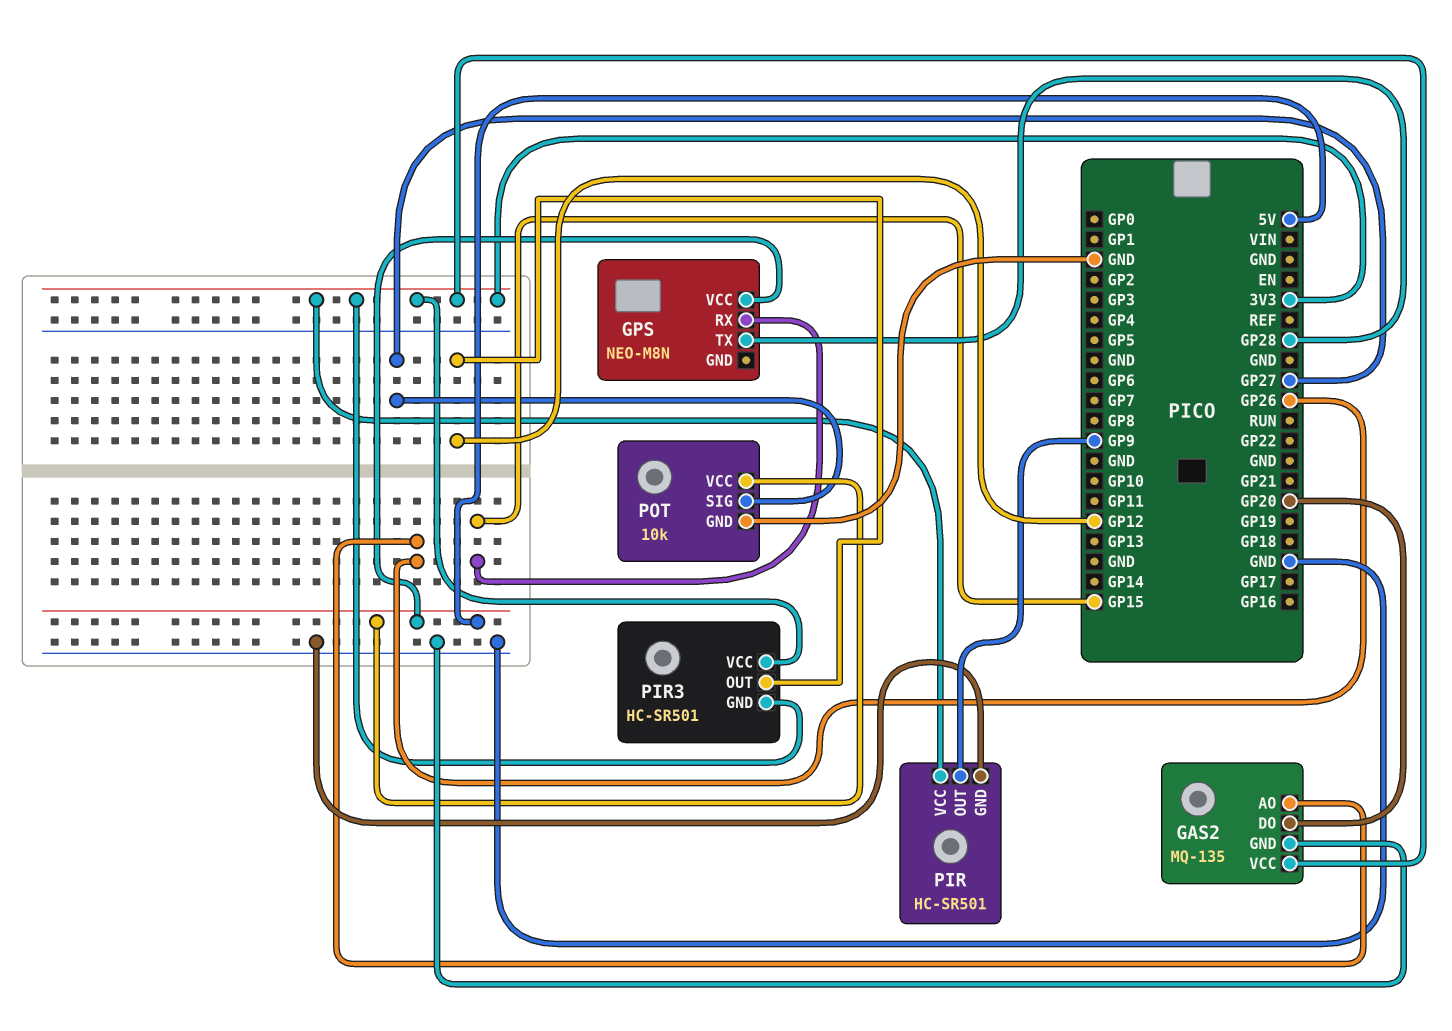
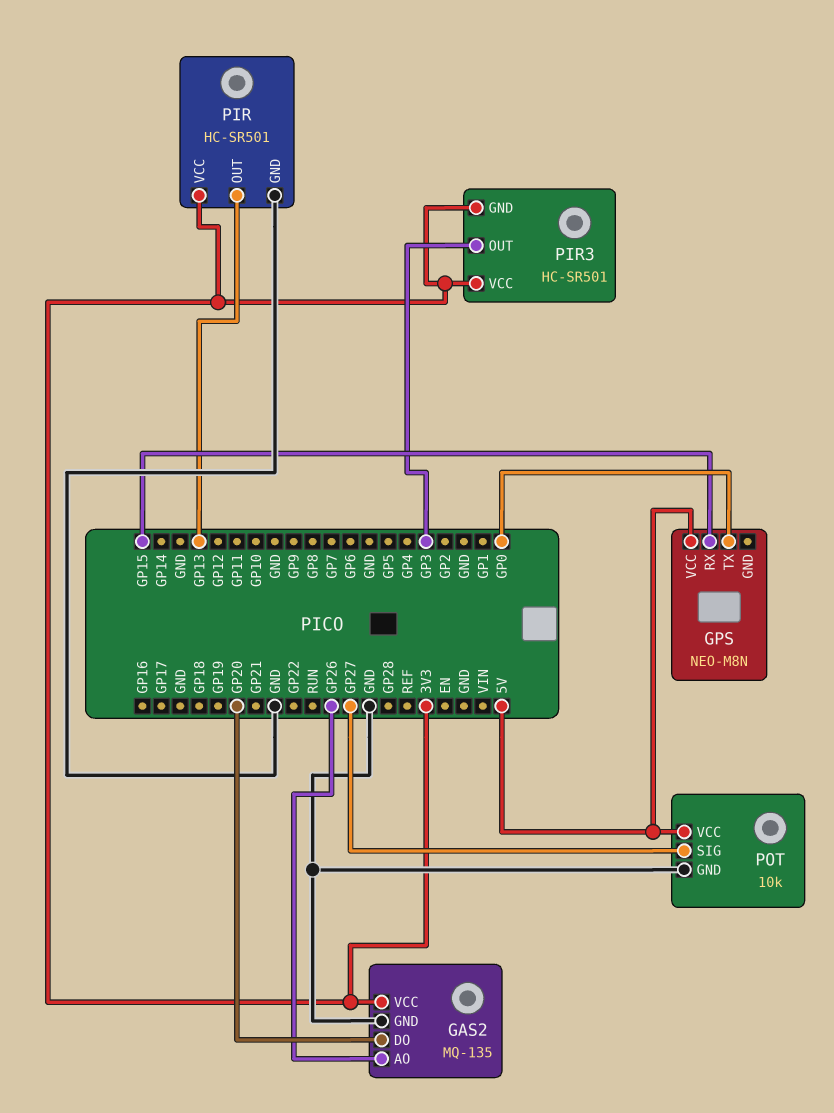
GPS pin TX: GP28 -> GP0
PIR pin OUT: GP9 -> GP13
PIR3 pin OUT: GP12 -> GP3

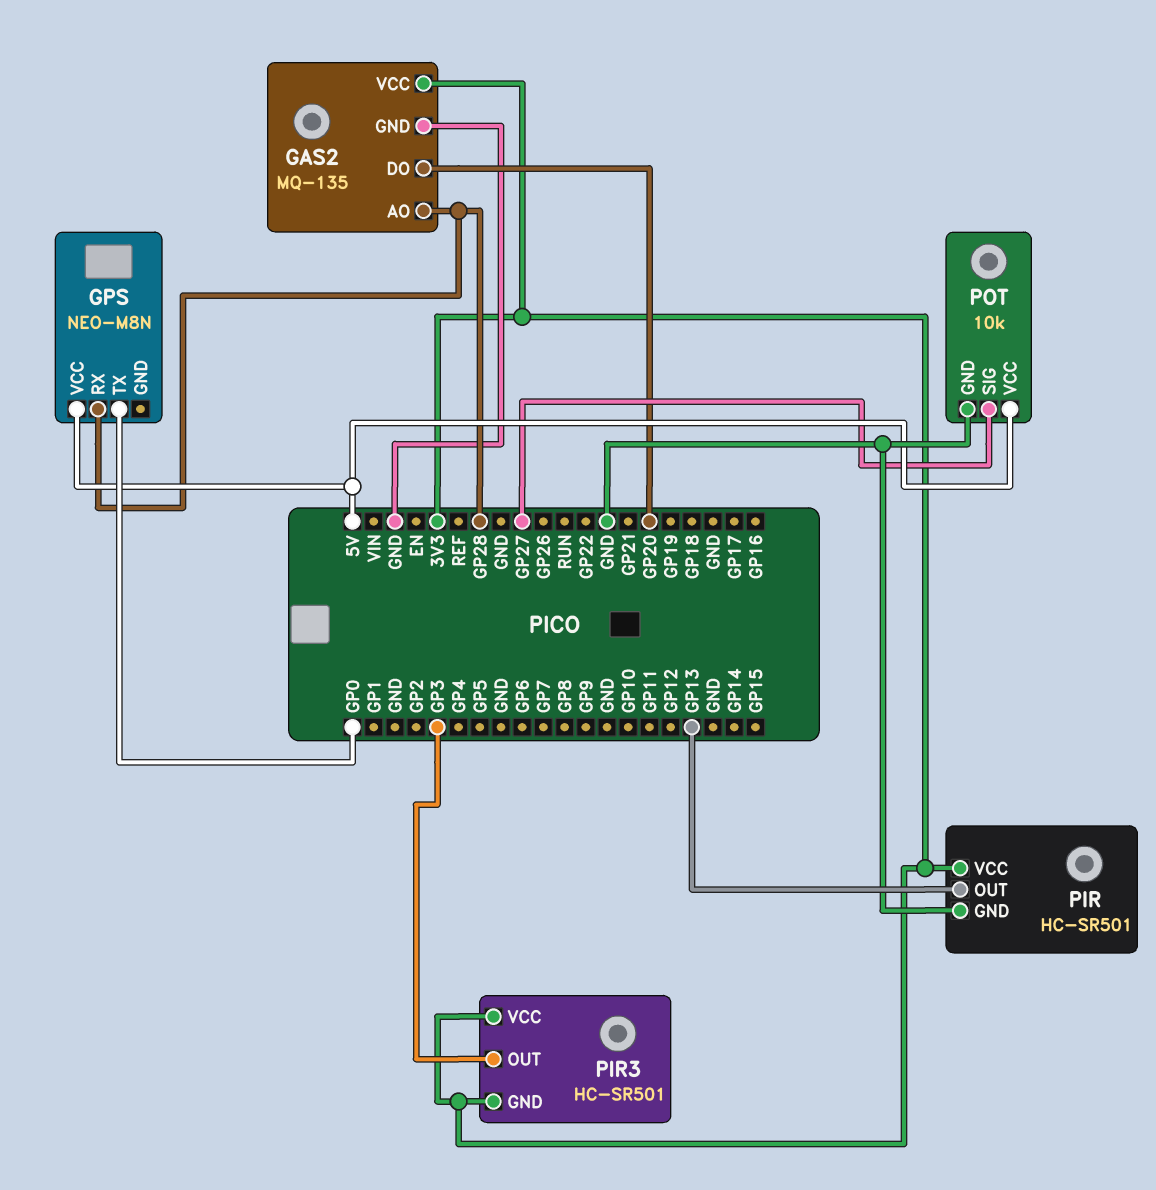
GAS2 pin AO: GP26 -> GP28
GPS pin RX: GP15 -> GP28

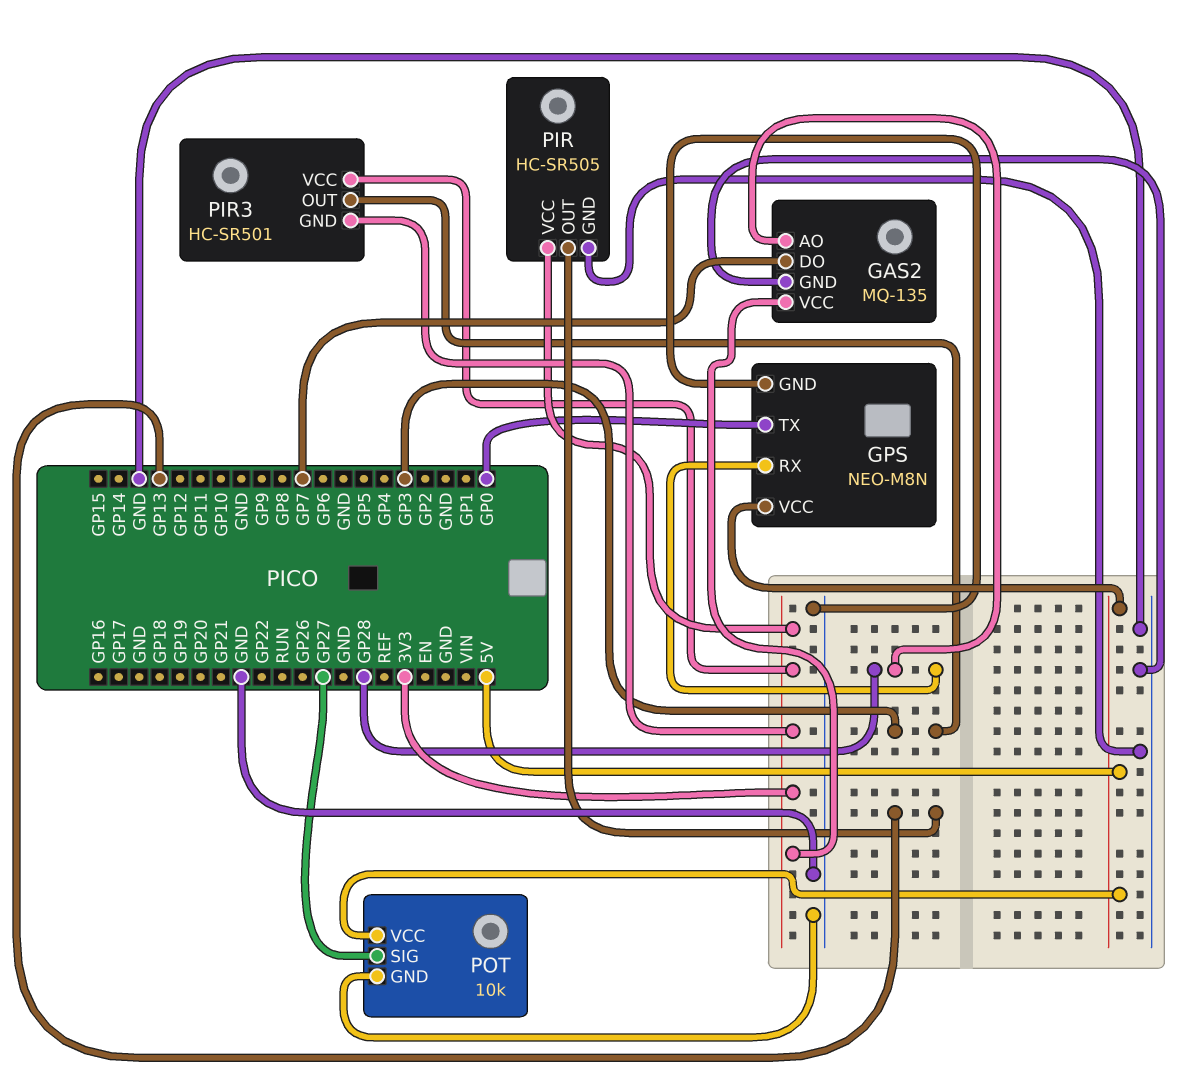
GAS2 pin DO: GP20 -> GP7
GPS pin GND: none -> GND
PIR: HC-SR501 -> HC-SR505

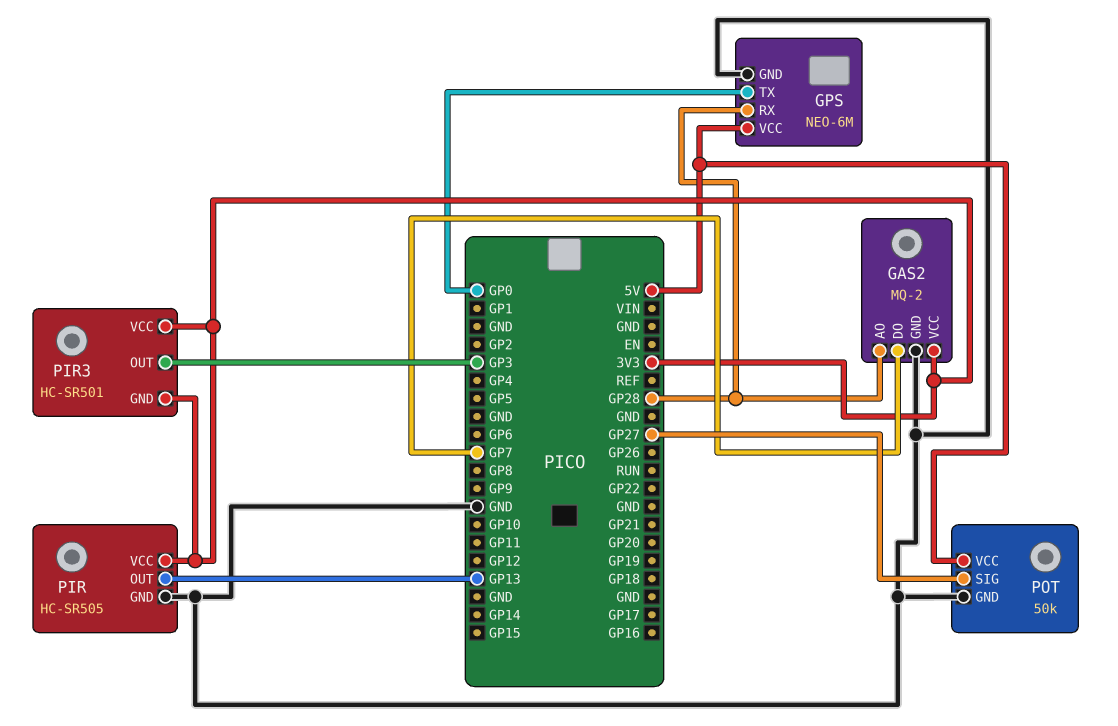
GAS2: MQ-135 -> MQ-2
GPS: NEO-M8N -> NEO-6M
POT: 10k -> 50k

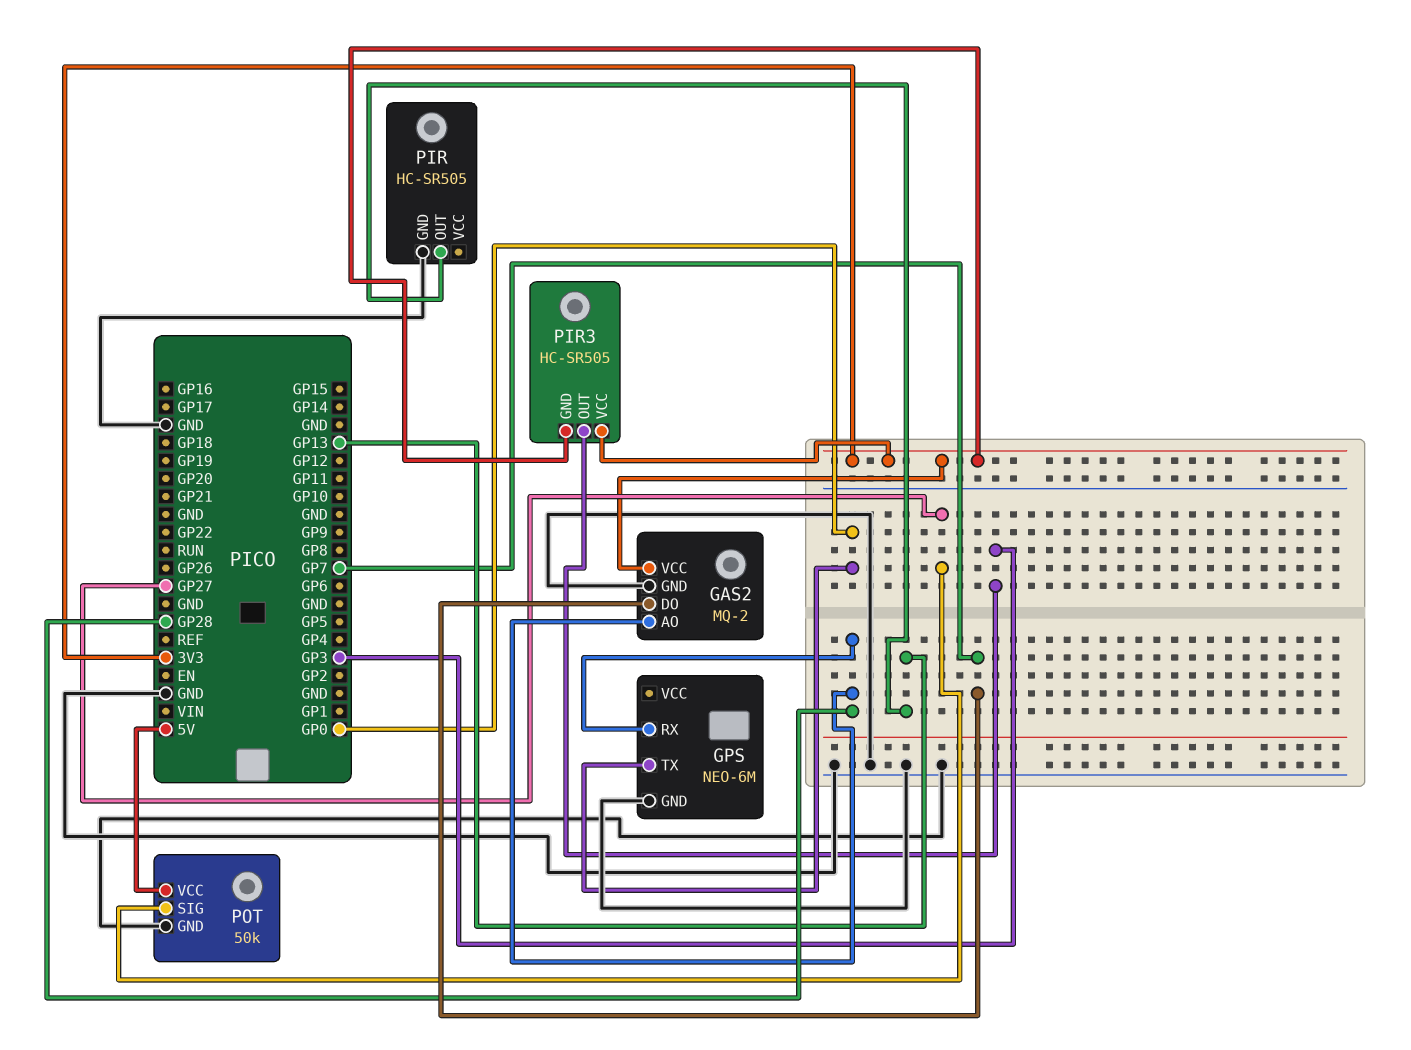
GPS pin VCC: 5V -> none
PIR pin VCC: 3V3 -> none
PIR3: HC-SR501 -> HC-SR505

